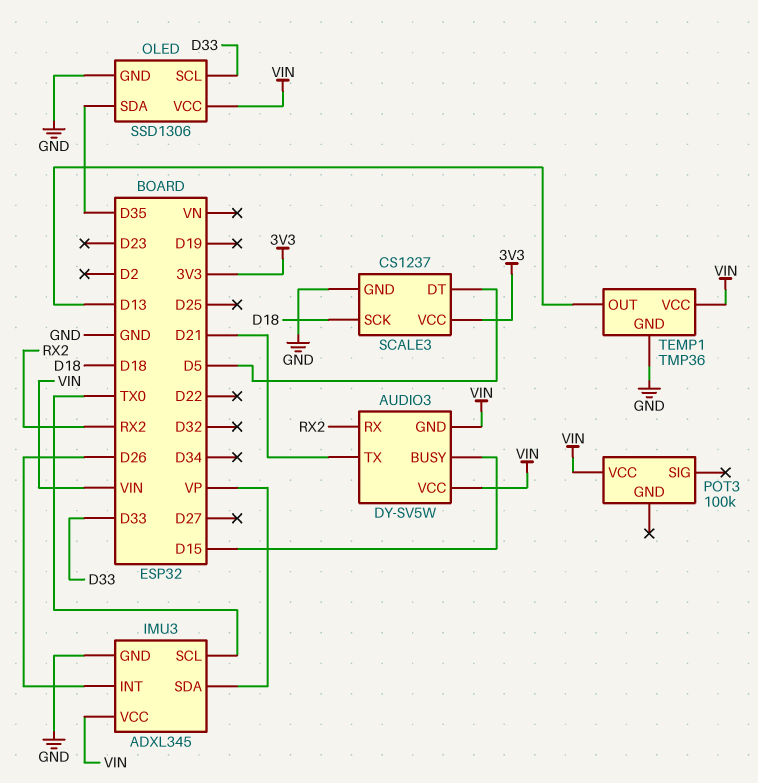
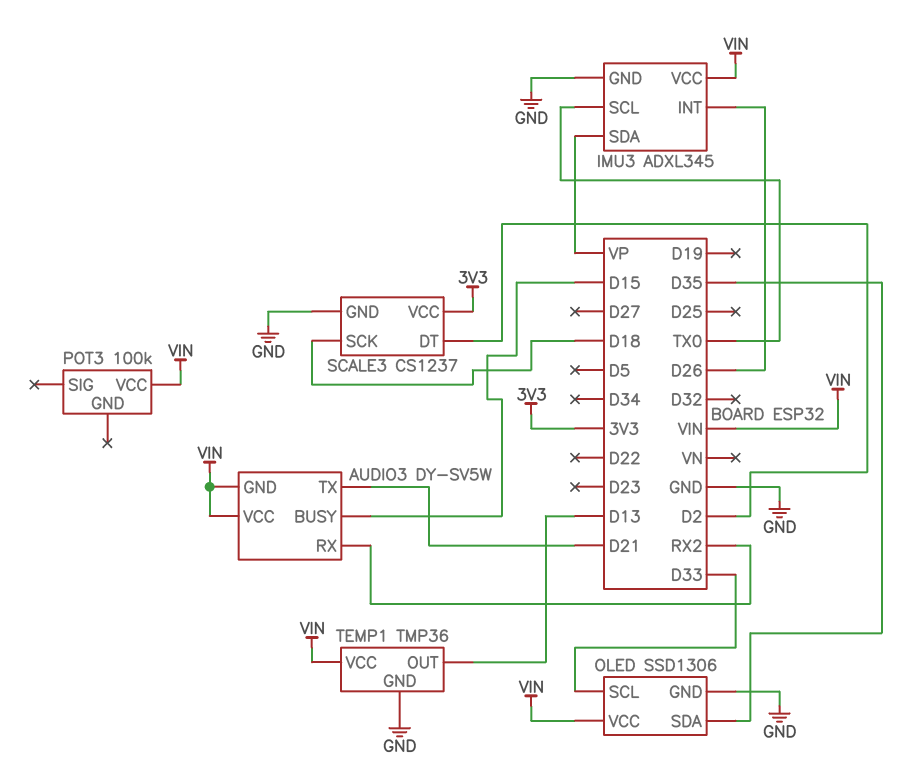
SCALE3 pin DT: D5 -> D2

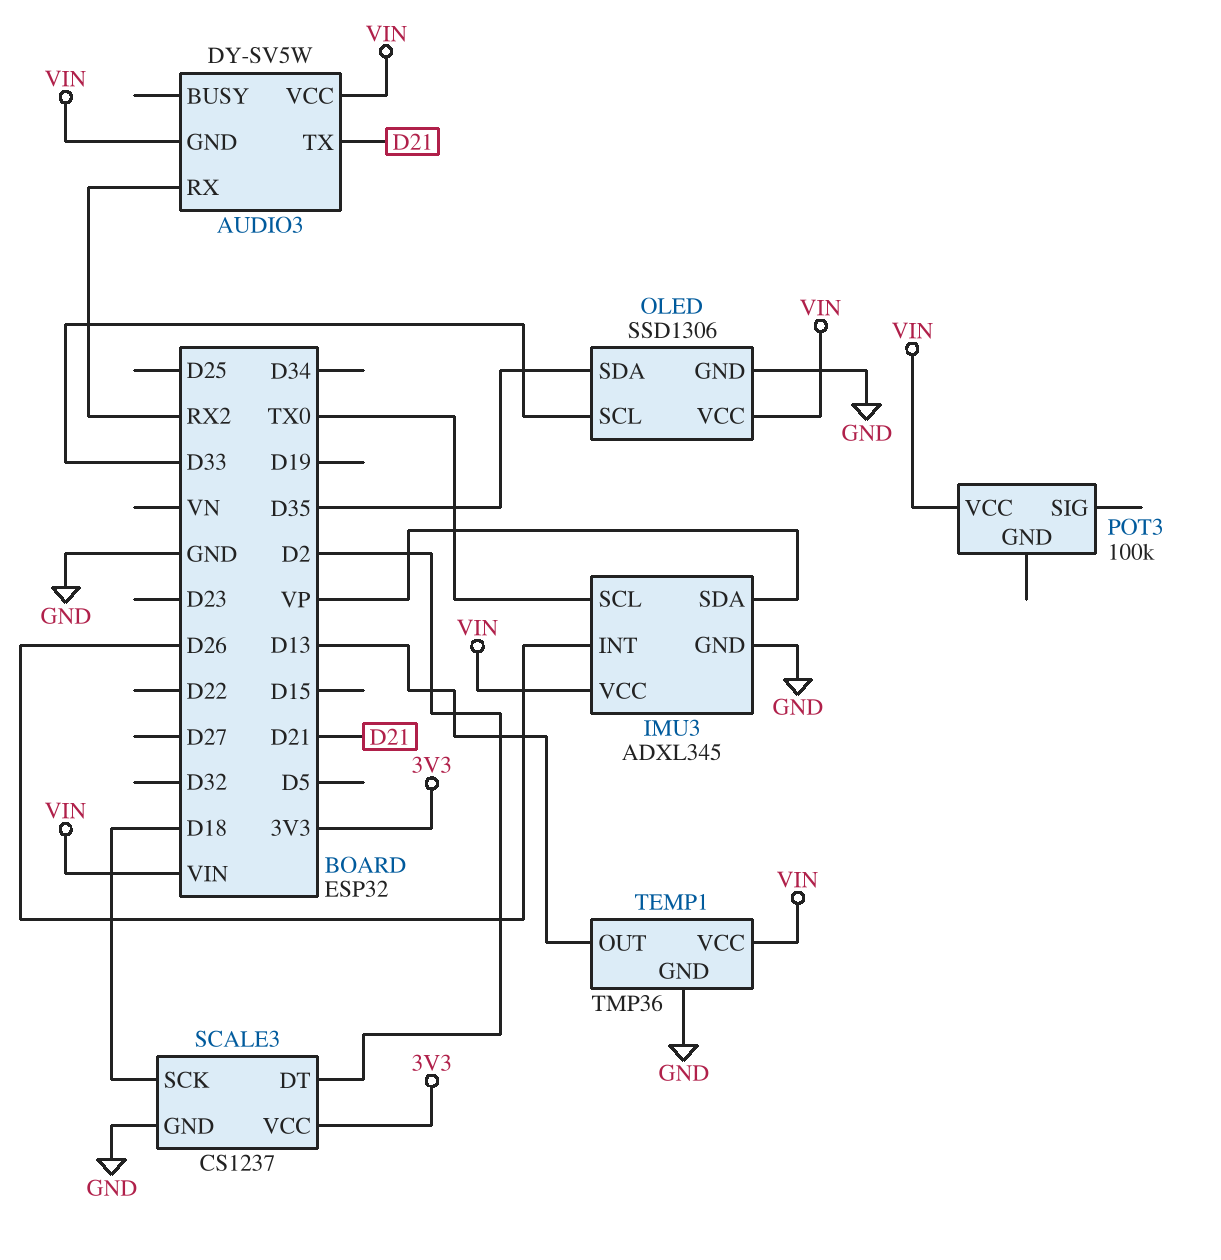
AUDIO3 pin BUSY: D15 -> none

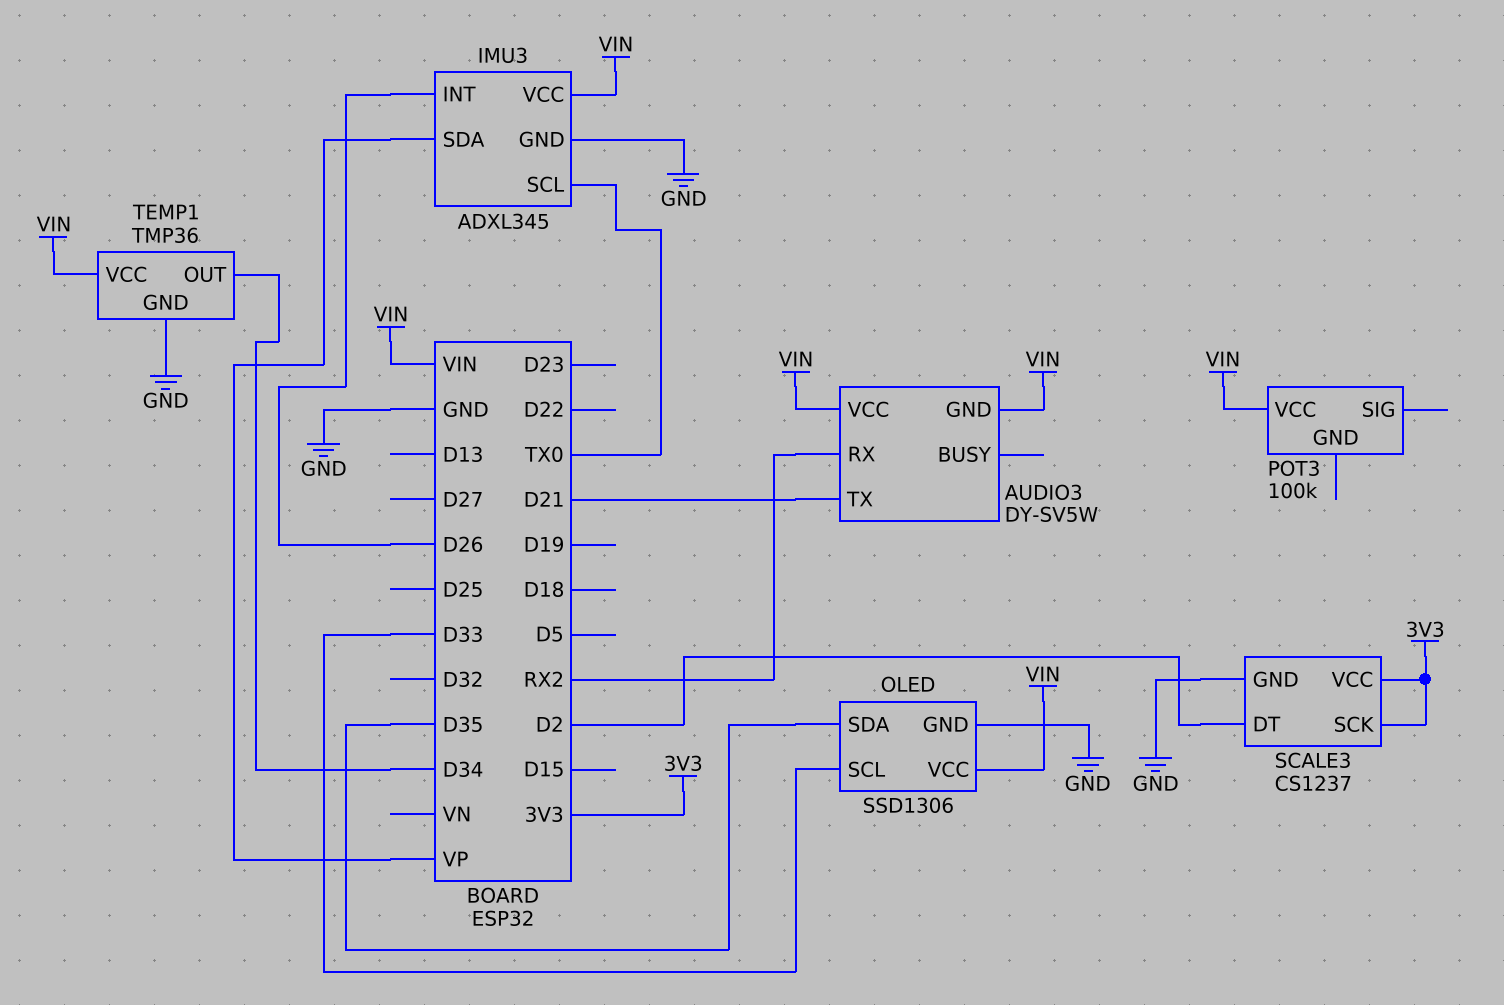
SCALE3 pin SCK: D18 -> 3V3
TEMP1 pin OUT: D13 -> D34

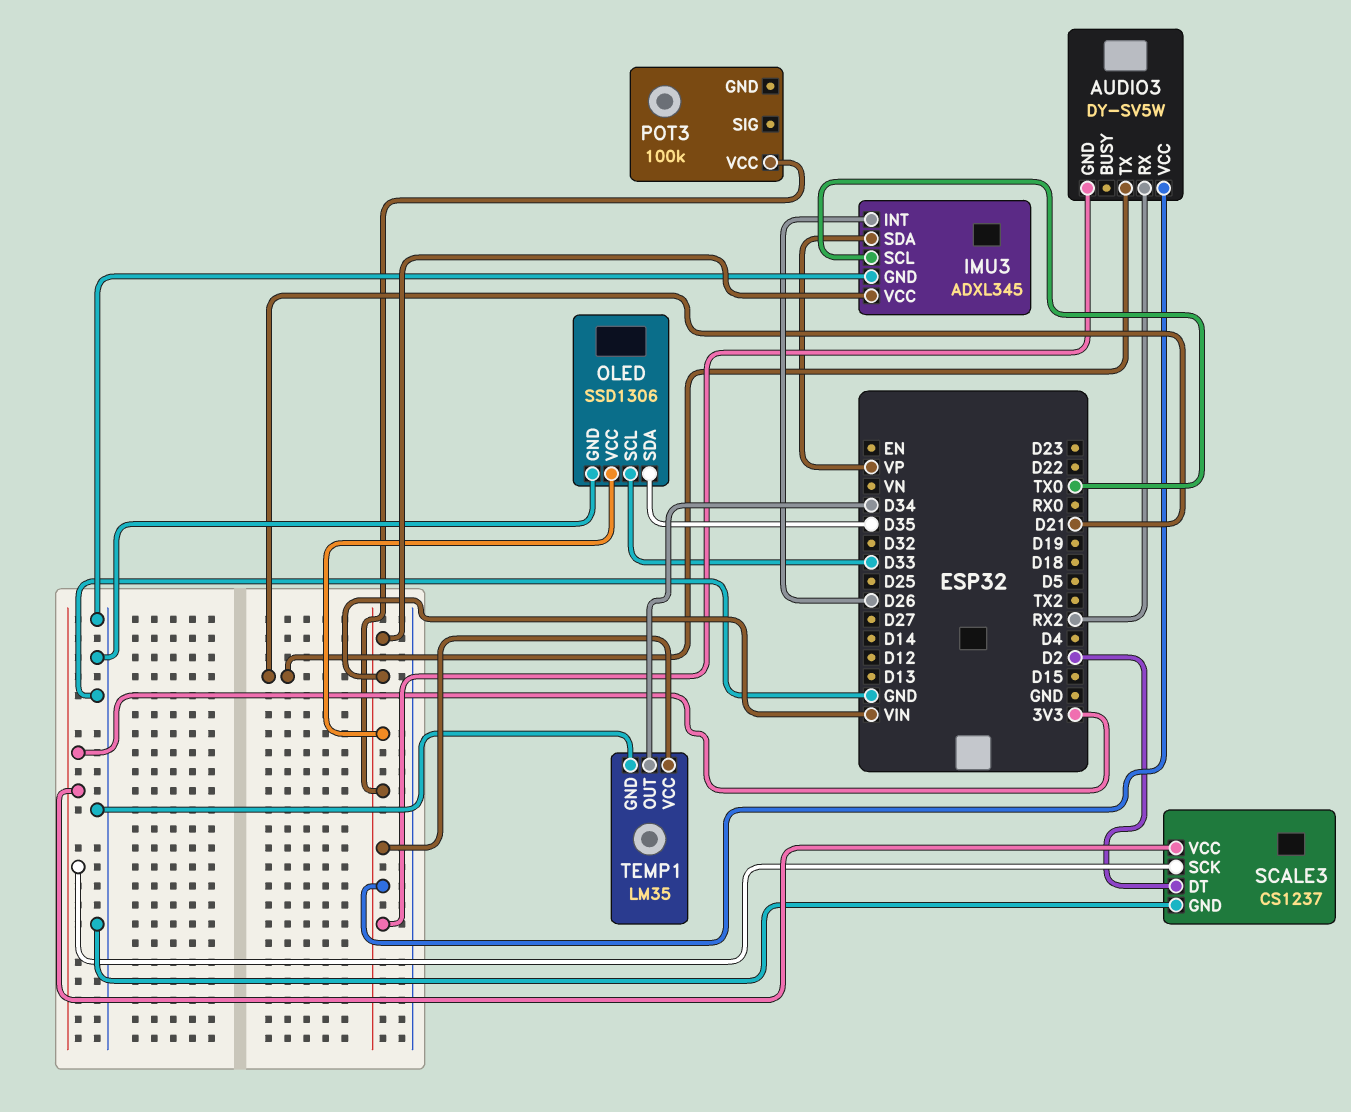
TEMP1: TMP36 -> LM35

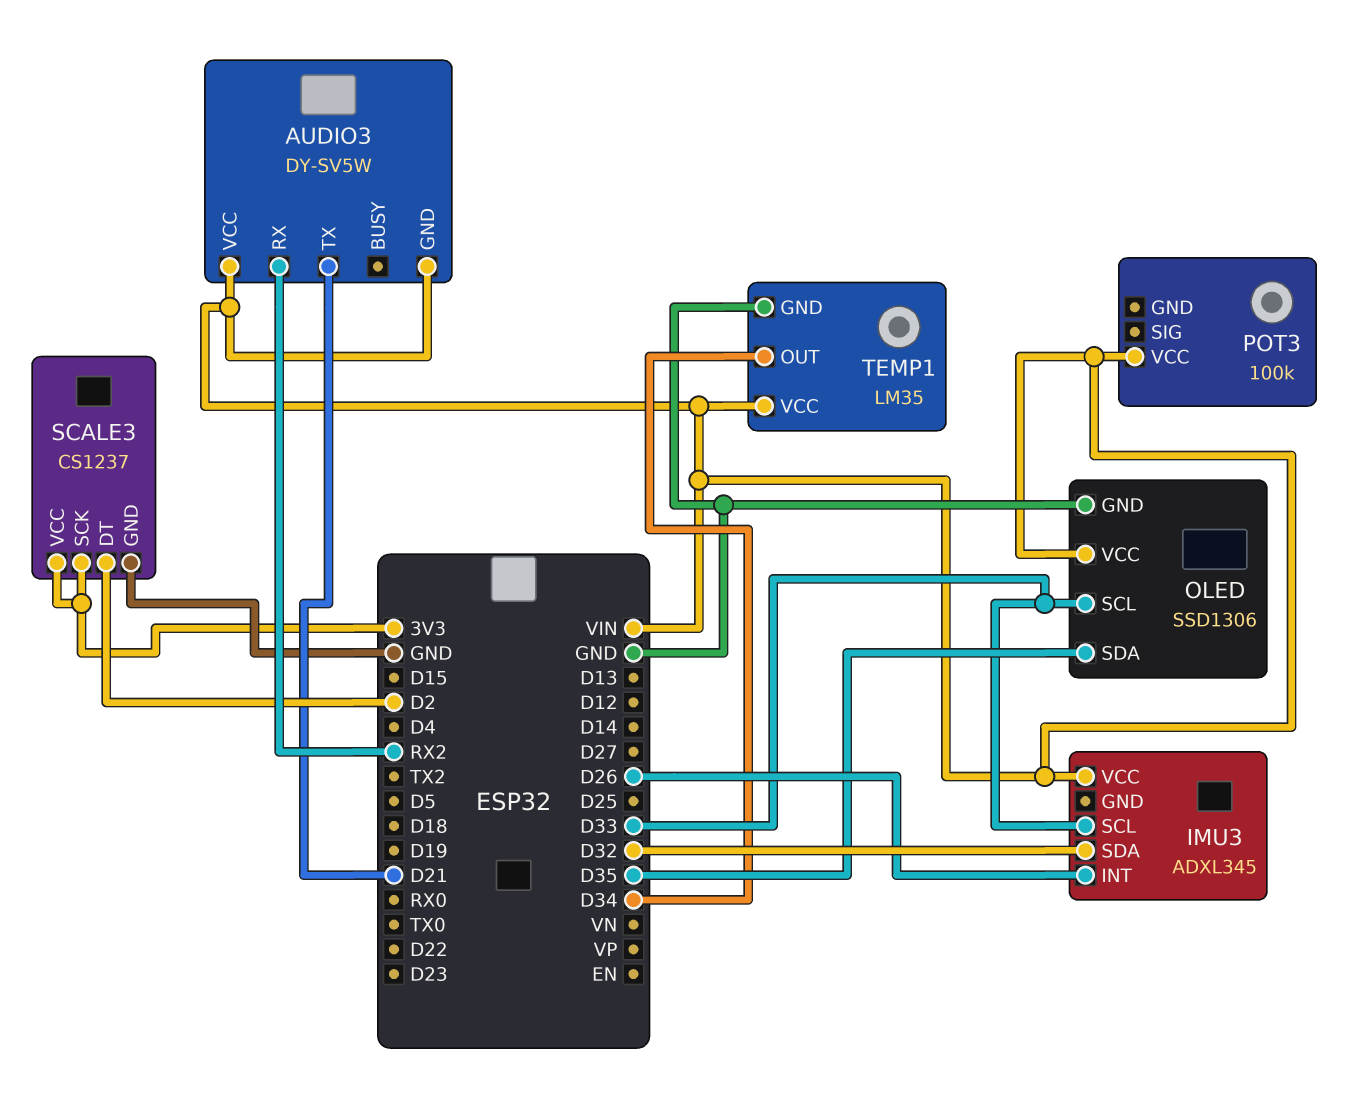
IMU3 pin GND: GND -> none
IMU3 pin SCL: TX0 -> D33
IMU3 pin SDA: VP -> D32

